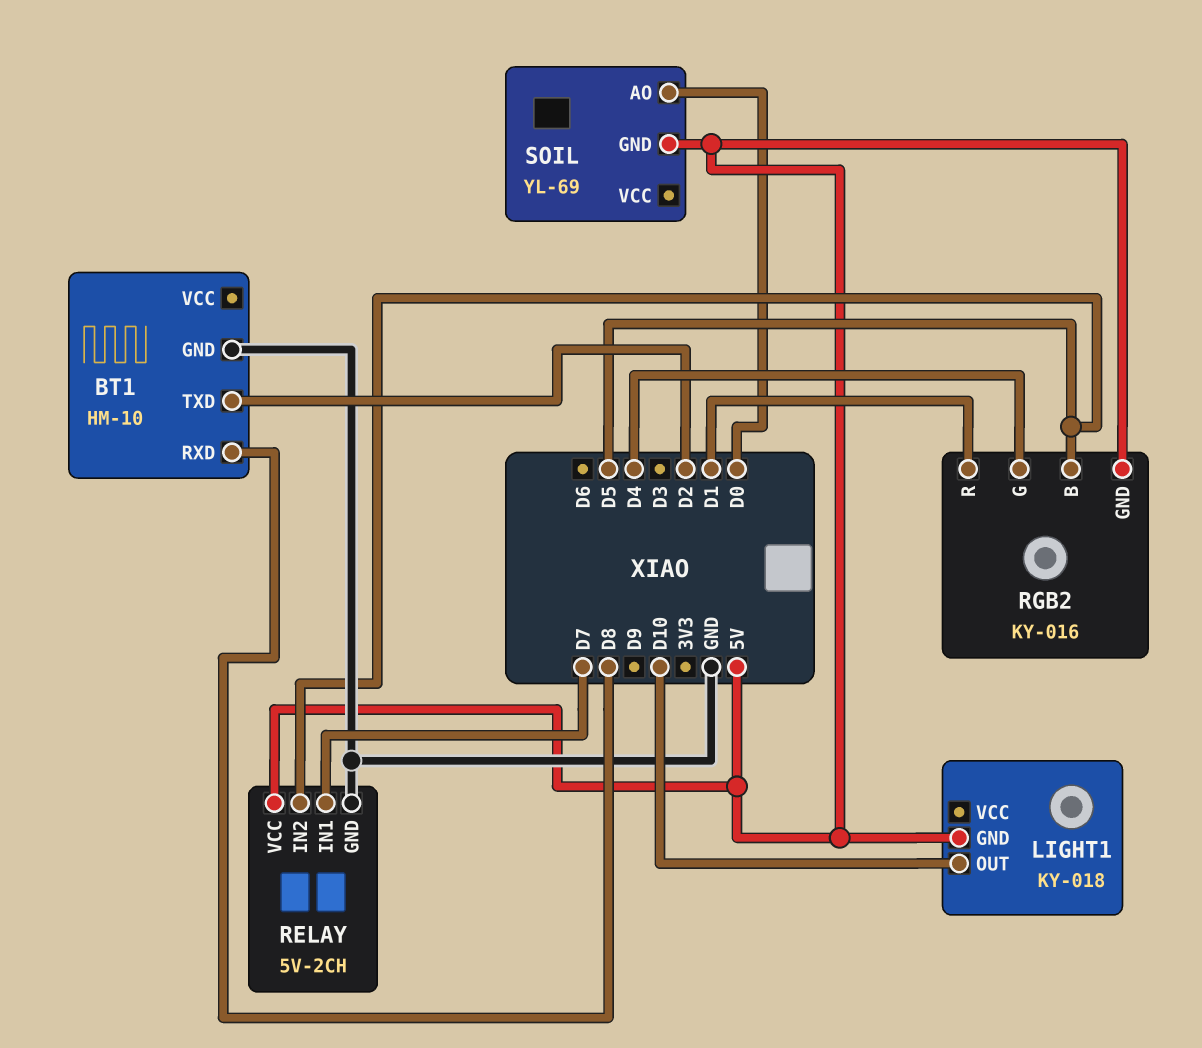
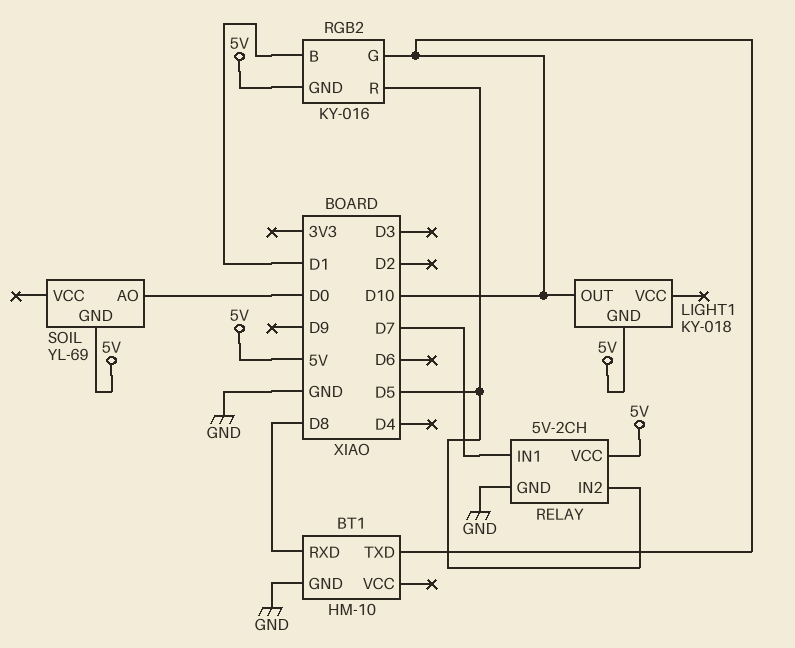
BT1 pin TXD: D2 -> D10
RGB2 pin B: D5 -> D1
RGB2 pin G: D4 -> D10
RGB2 pin R: D1 -> D5

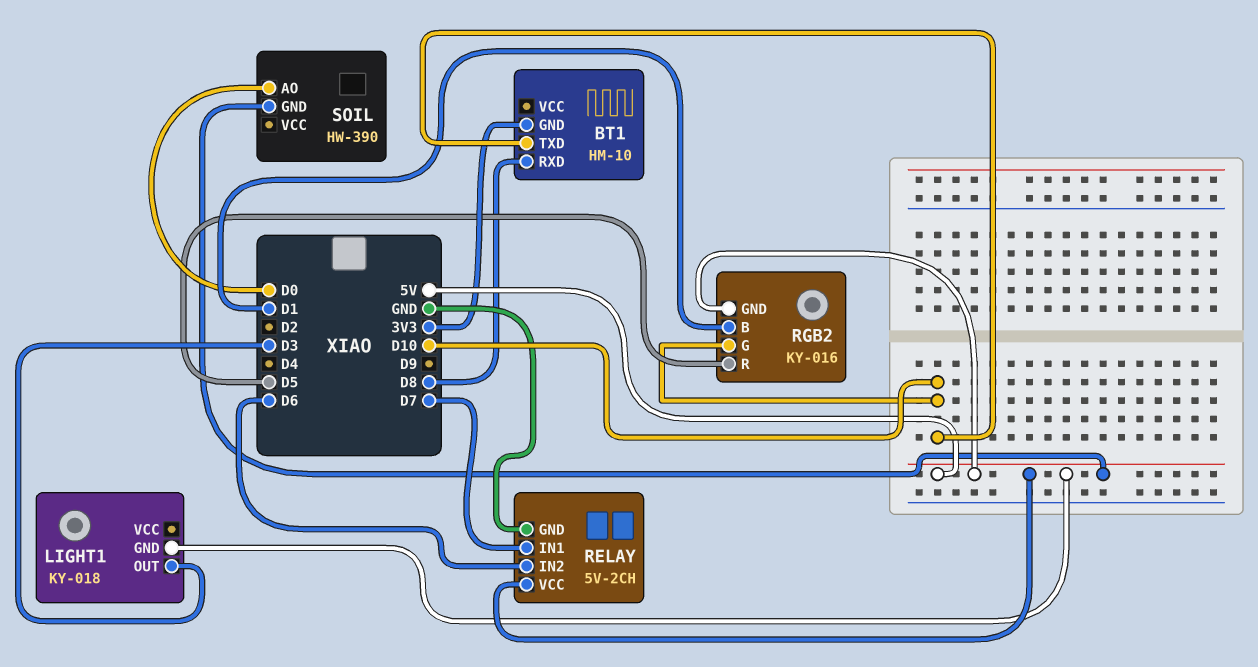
BT1 pin GND: GND -> 3V3
LIGHT1 pin OUT: D10 -> D3
RELAY pin IN2: D5 -> D6
SOIL: YL-69 -> HW-390

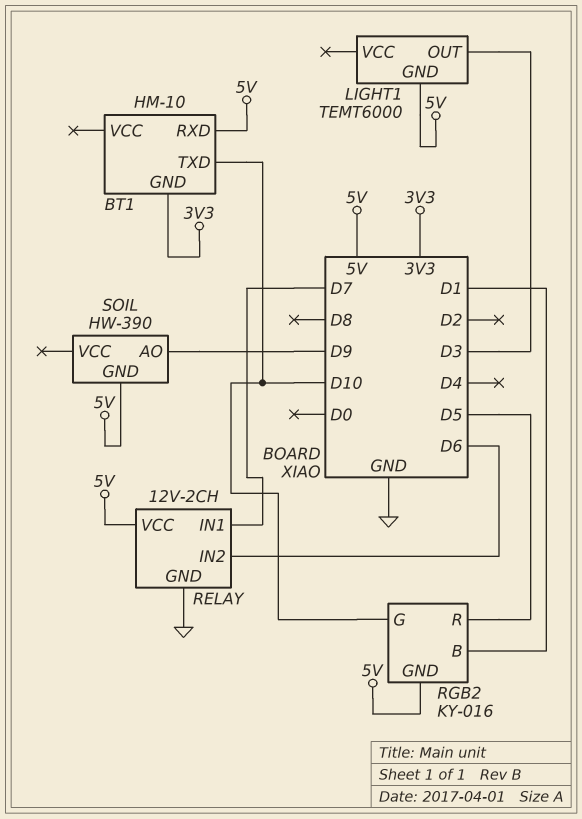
BT1 pin RXD: D8 -> 5V
LIGHT1: KY-018 -> TEMT6000
RELAY: 5V-2CH -> 12V-2CH
SOIL pin AO: D0 -> D9

